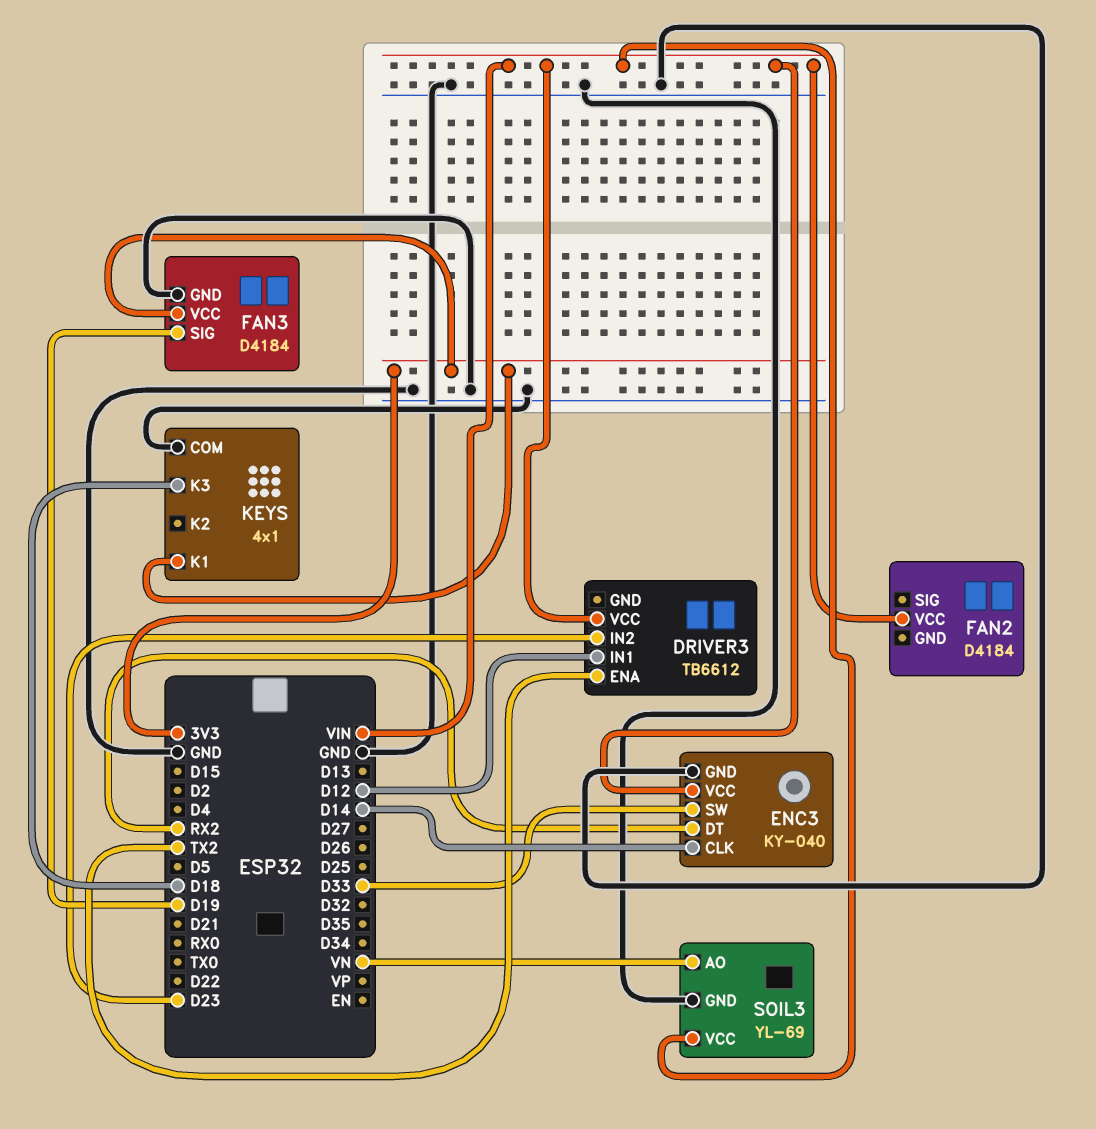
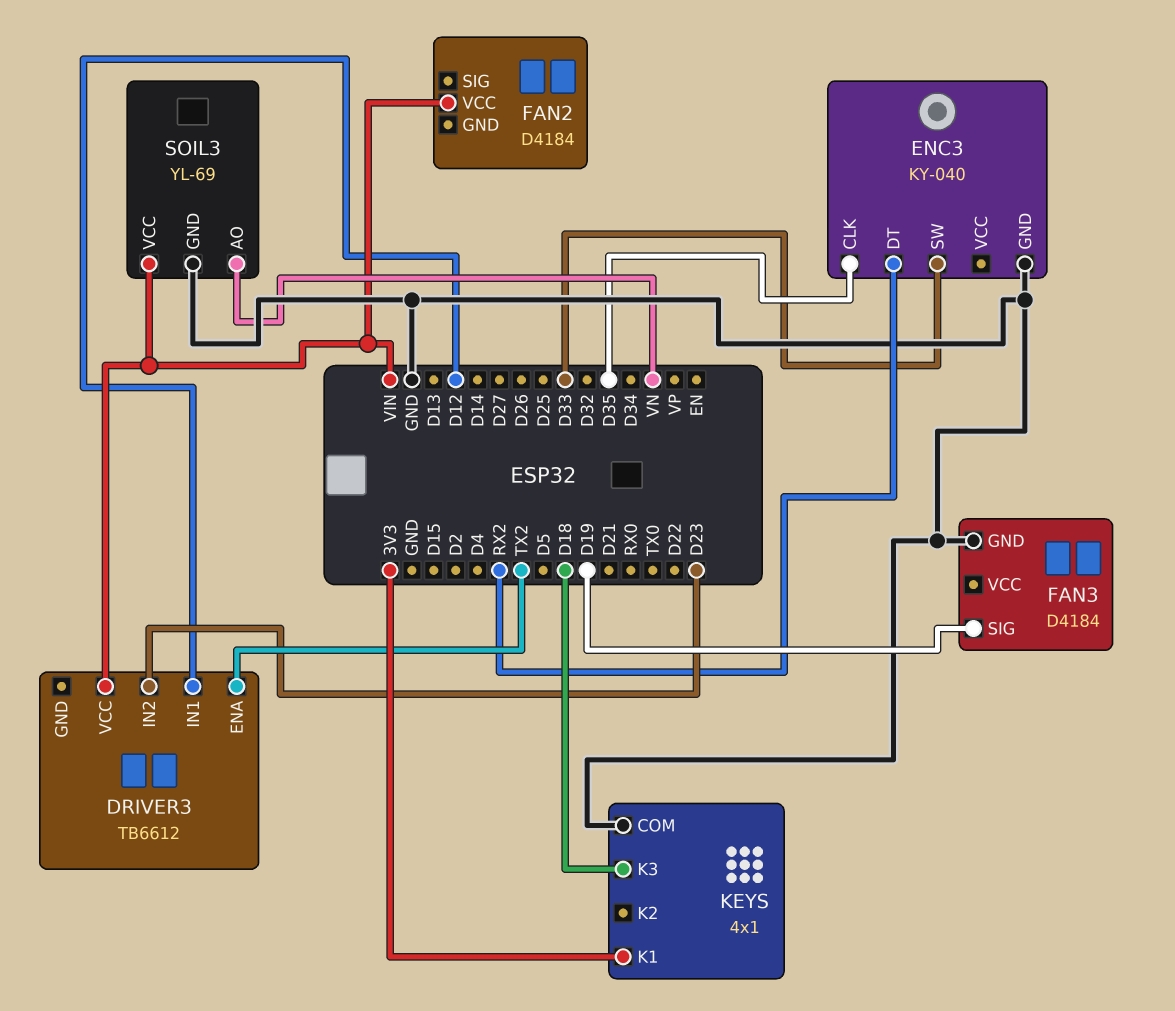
ENC3 pin CLK: D14 -> D35
ENC3 pin VCC: VIN -> none
FAN3 pin VCC: 3V3 -> none

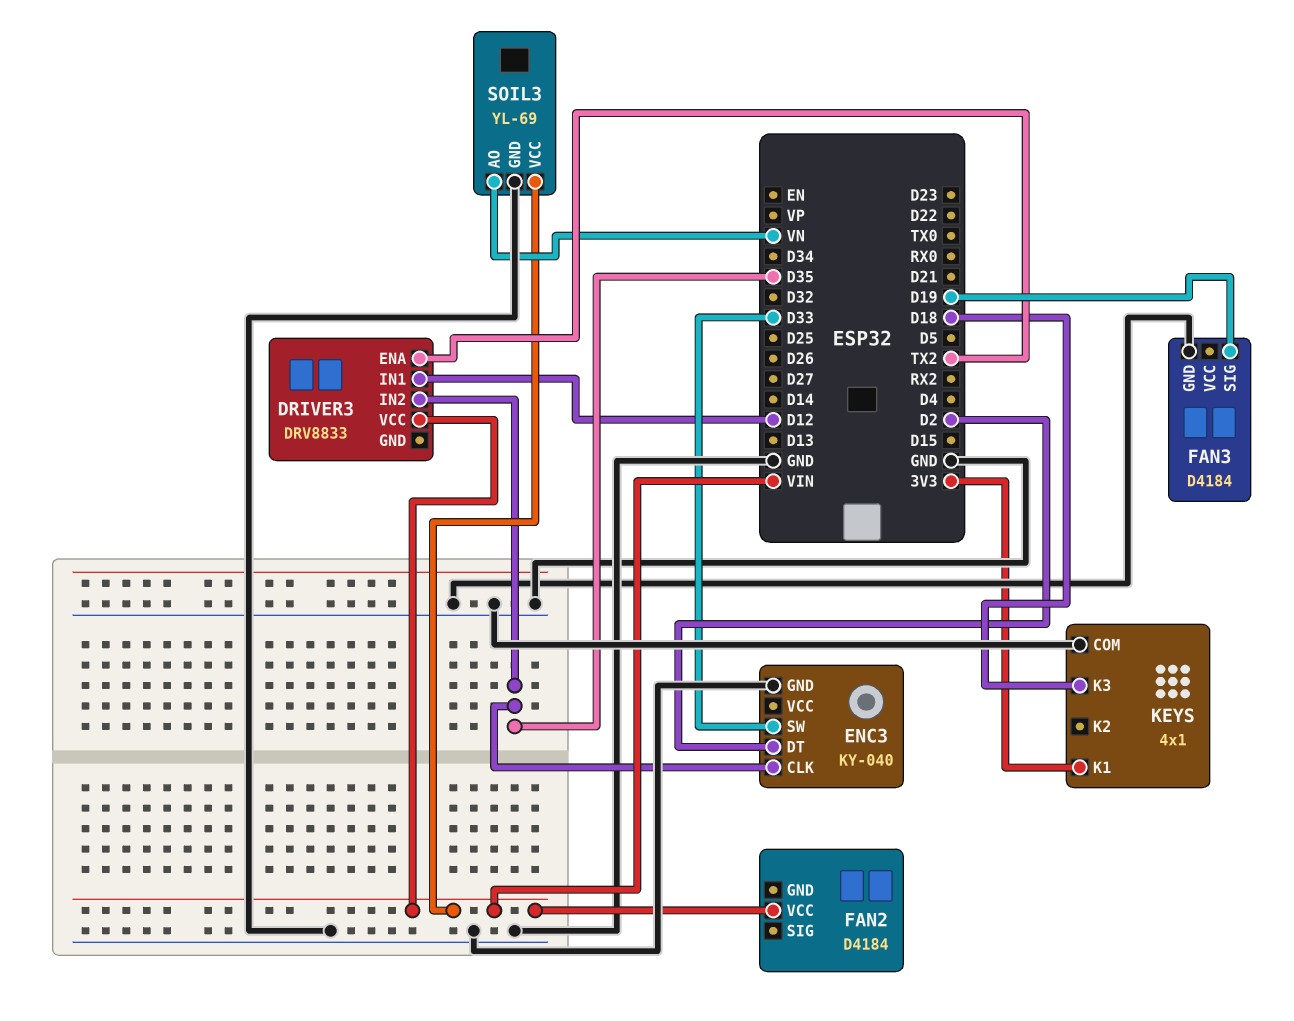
DRIVER3: TB6612 -> DRV8833
DRIVER3 pin IN2: D23 -> D35
ENC3 pin DT: RX2 -> D2

